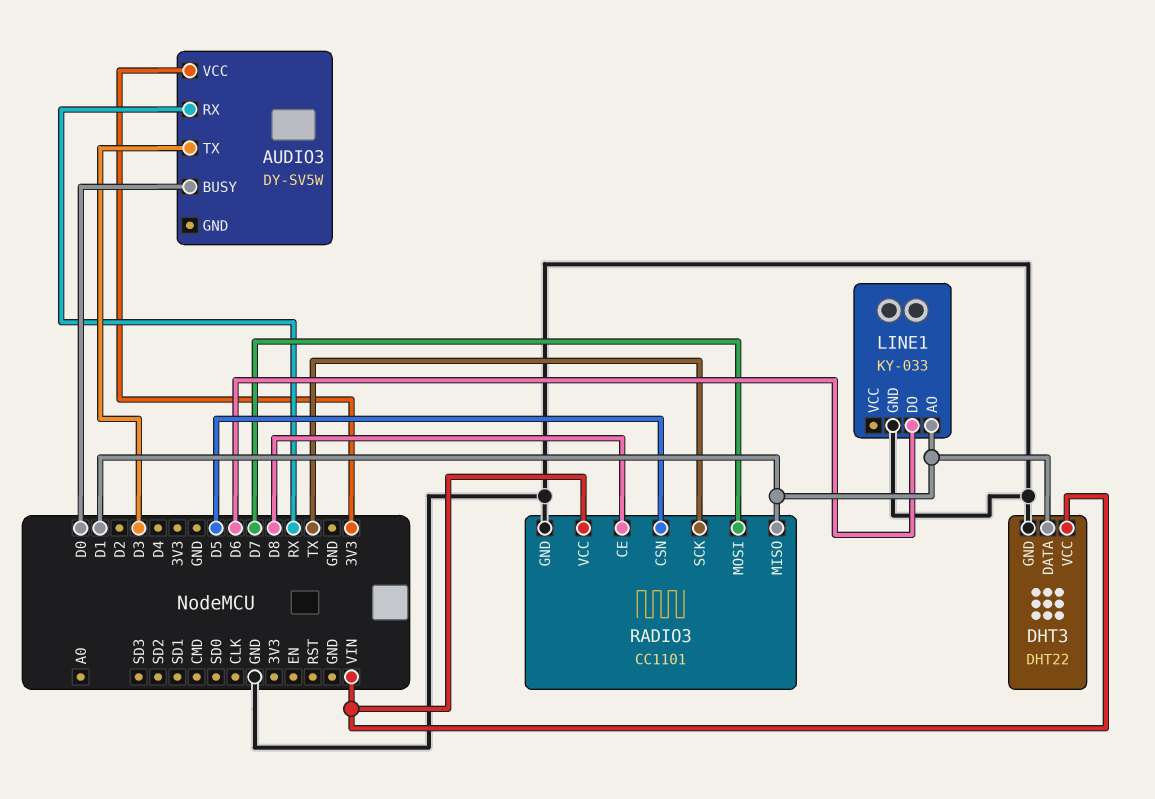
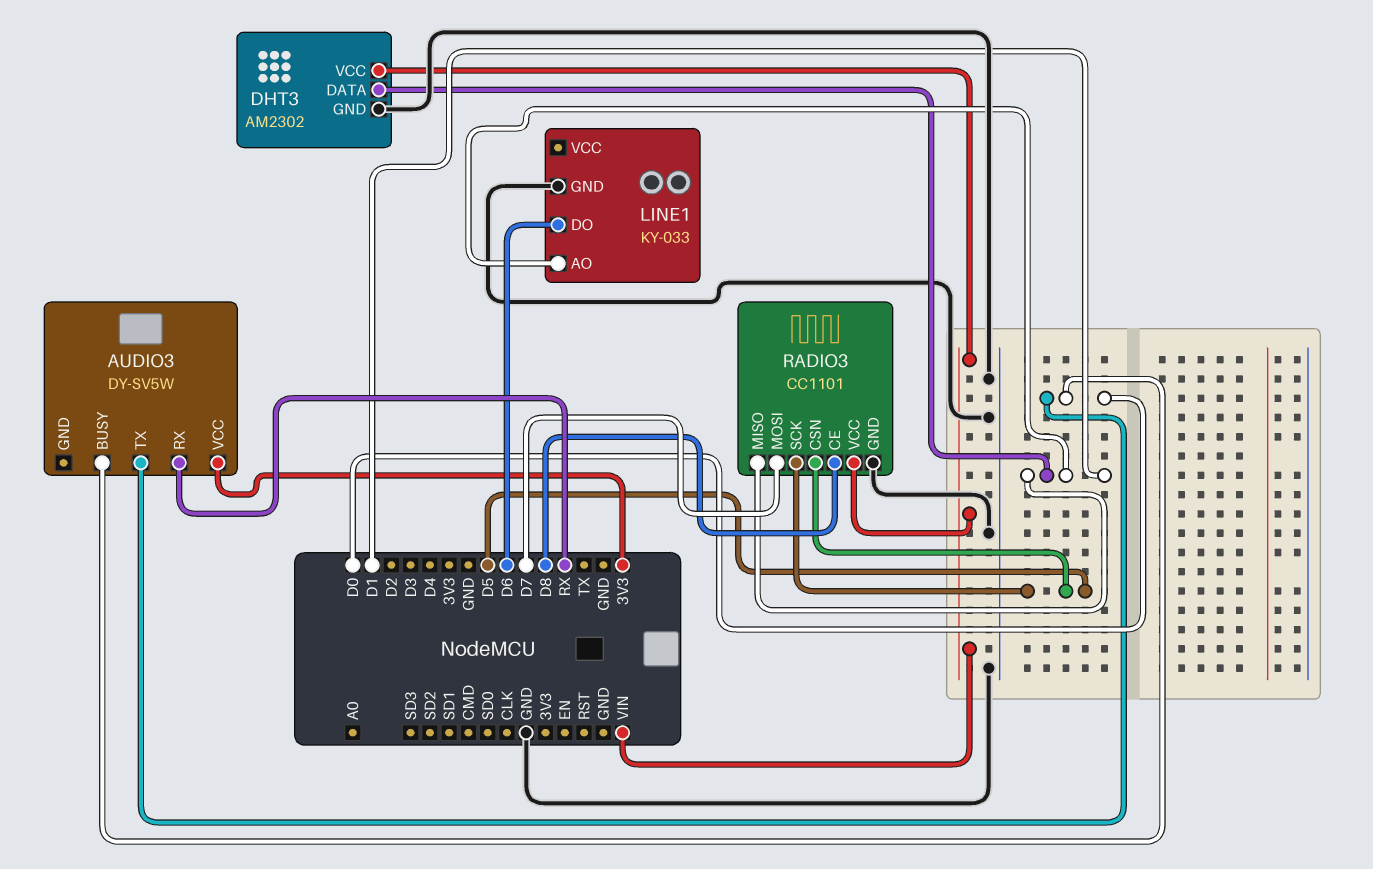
AUDIO3 pin TX: D3 -> D0
DHT3: DHT22 -> AM2302
RADIO3 pin SCK: TX -> D5

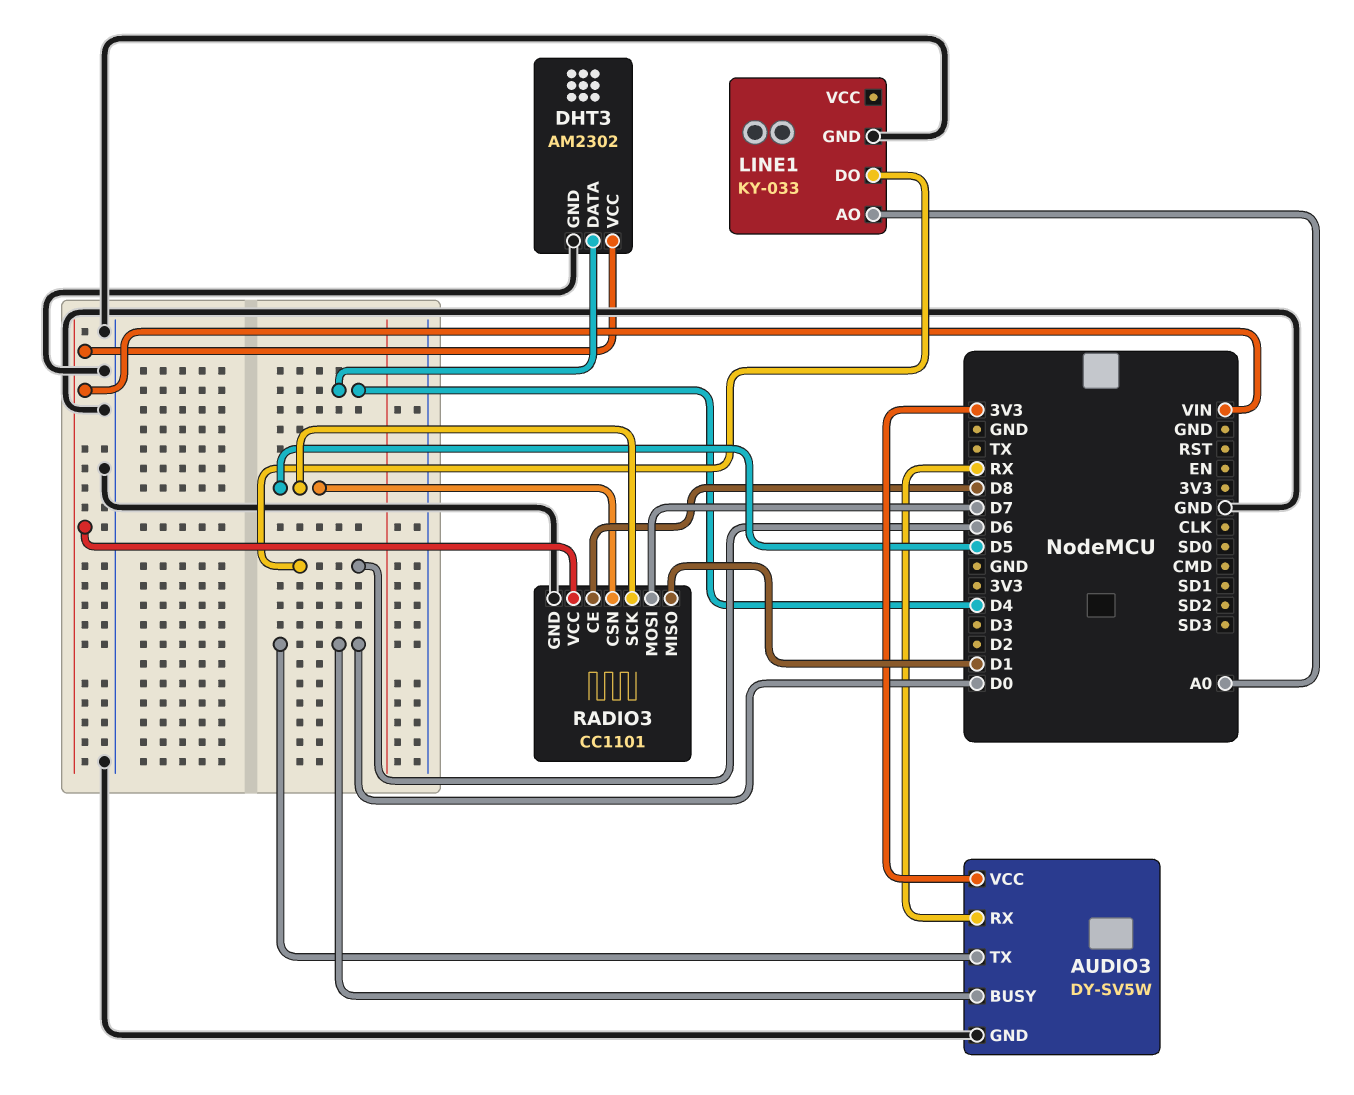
AUDIO3 pin GND: none -> GND
DHT3 pin DATA: D1 -> D4
LINE1 pin AO: D1 -> A0

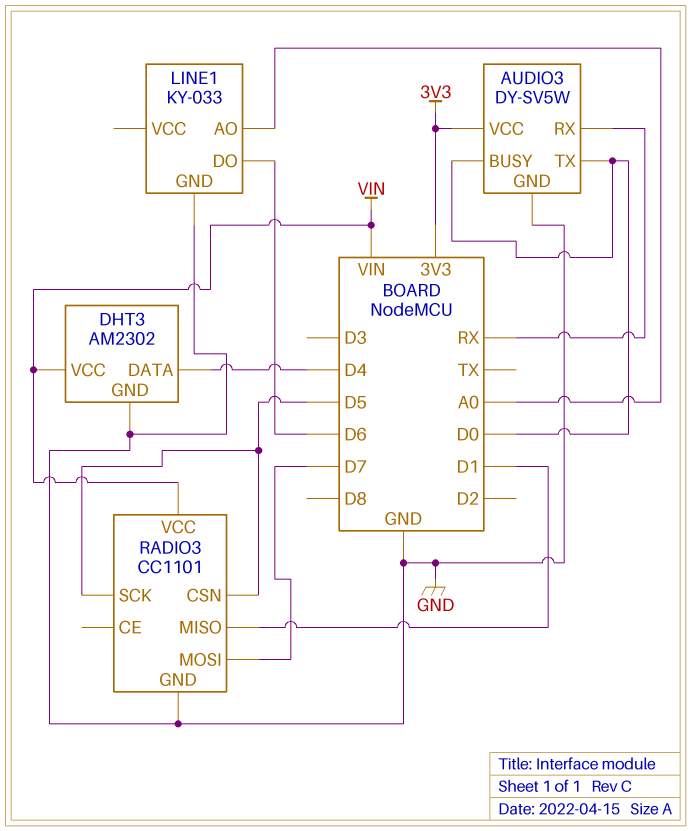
RADIO3 pin CE: D8 -> none

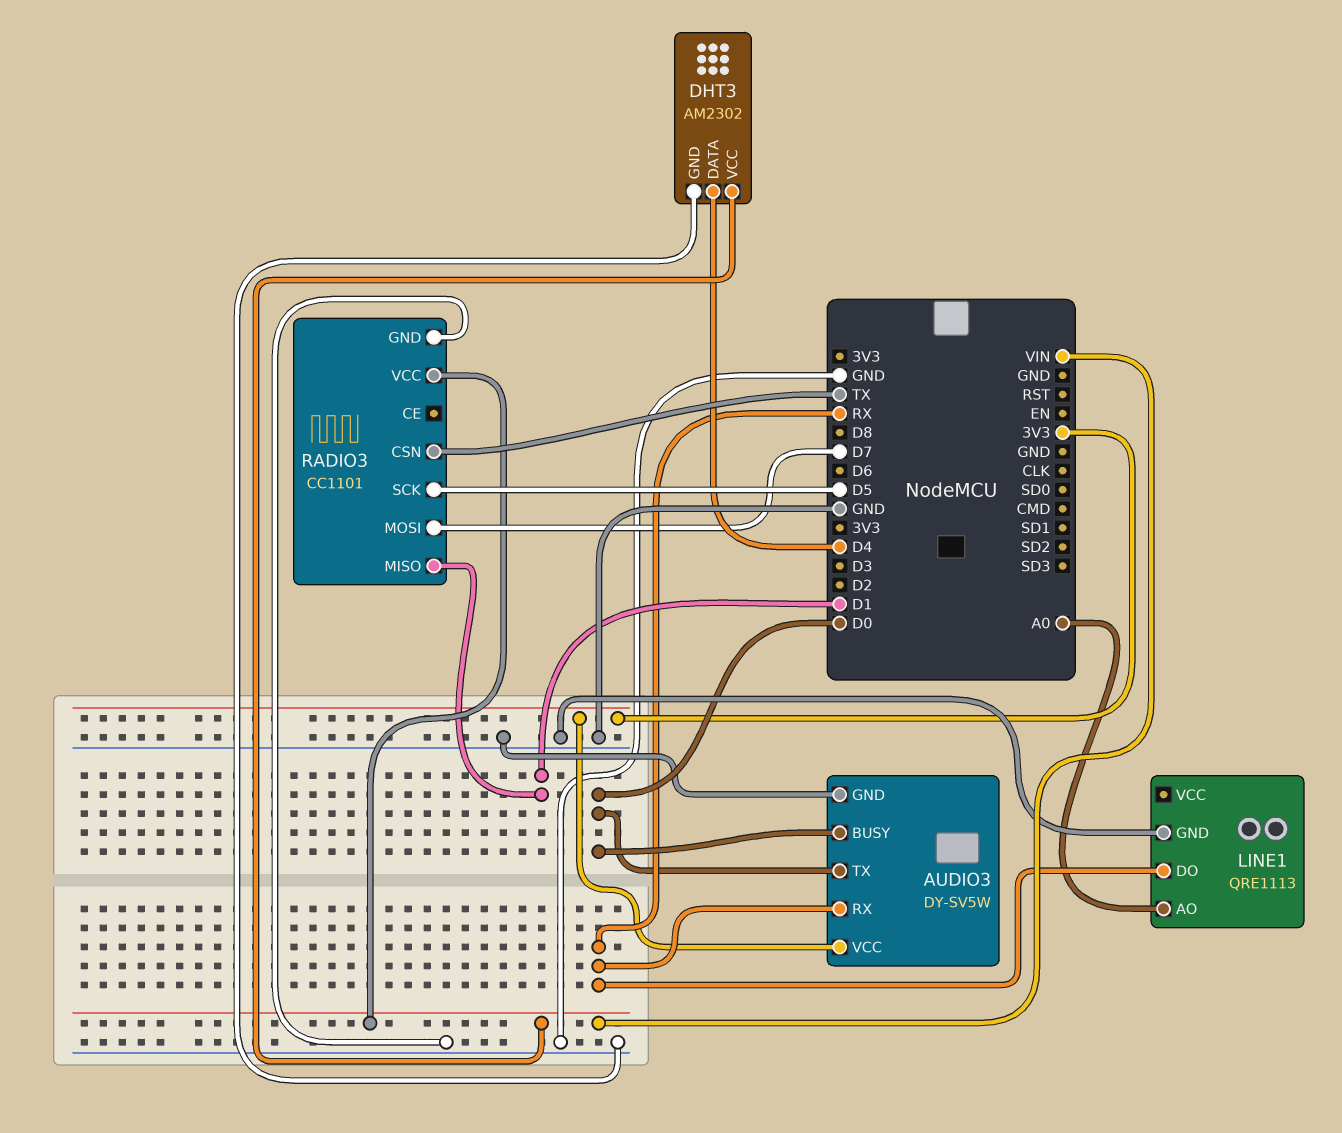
LINE1: KY-033 -> QRE1113
LINE1 pin DO: D6 -> RX
RADIO3 pin CSN: D5 -> TX

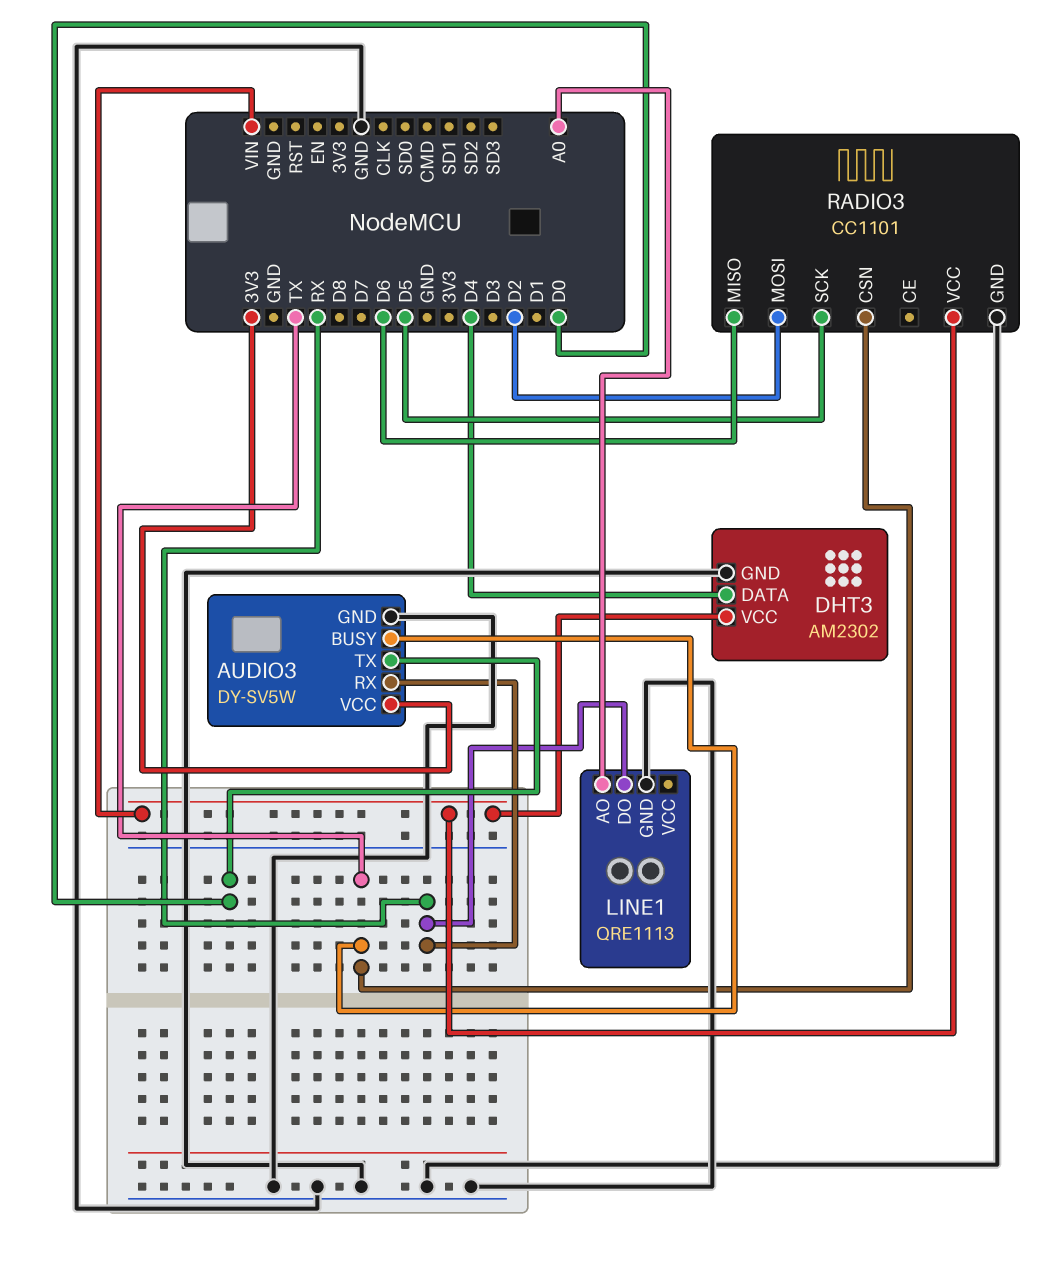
AUDIO3 pin BUSY: D0 -> TX
RADIO3 pin MISO: D1 -> D6
RADIO3 pin MOSI: D7 -> D2

